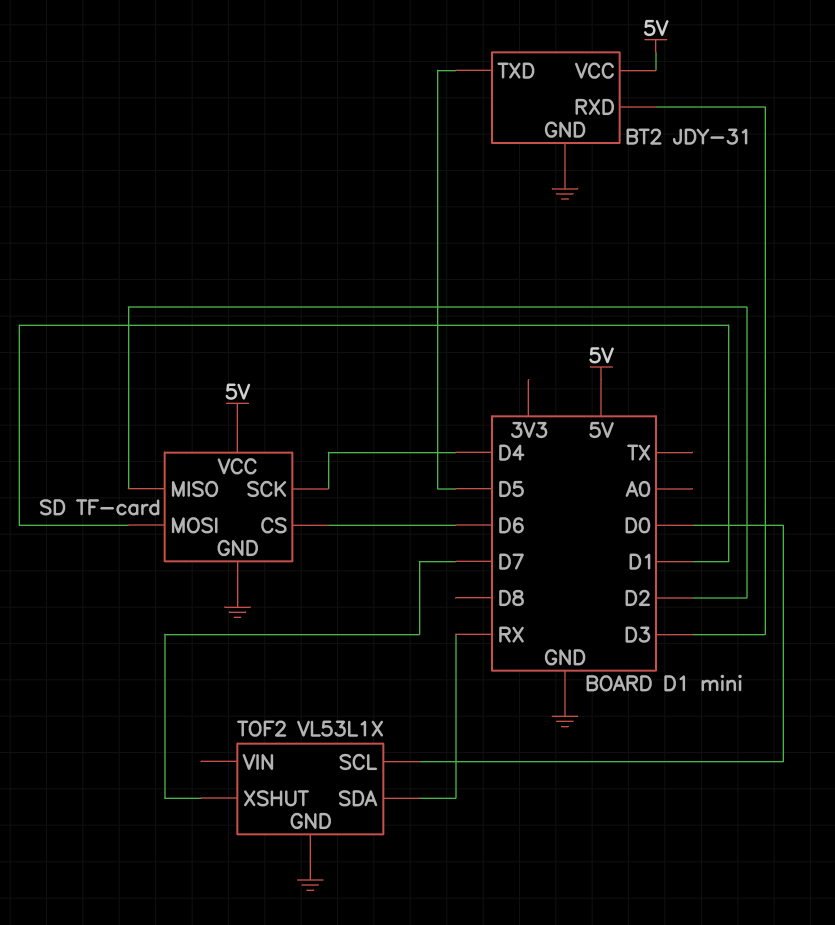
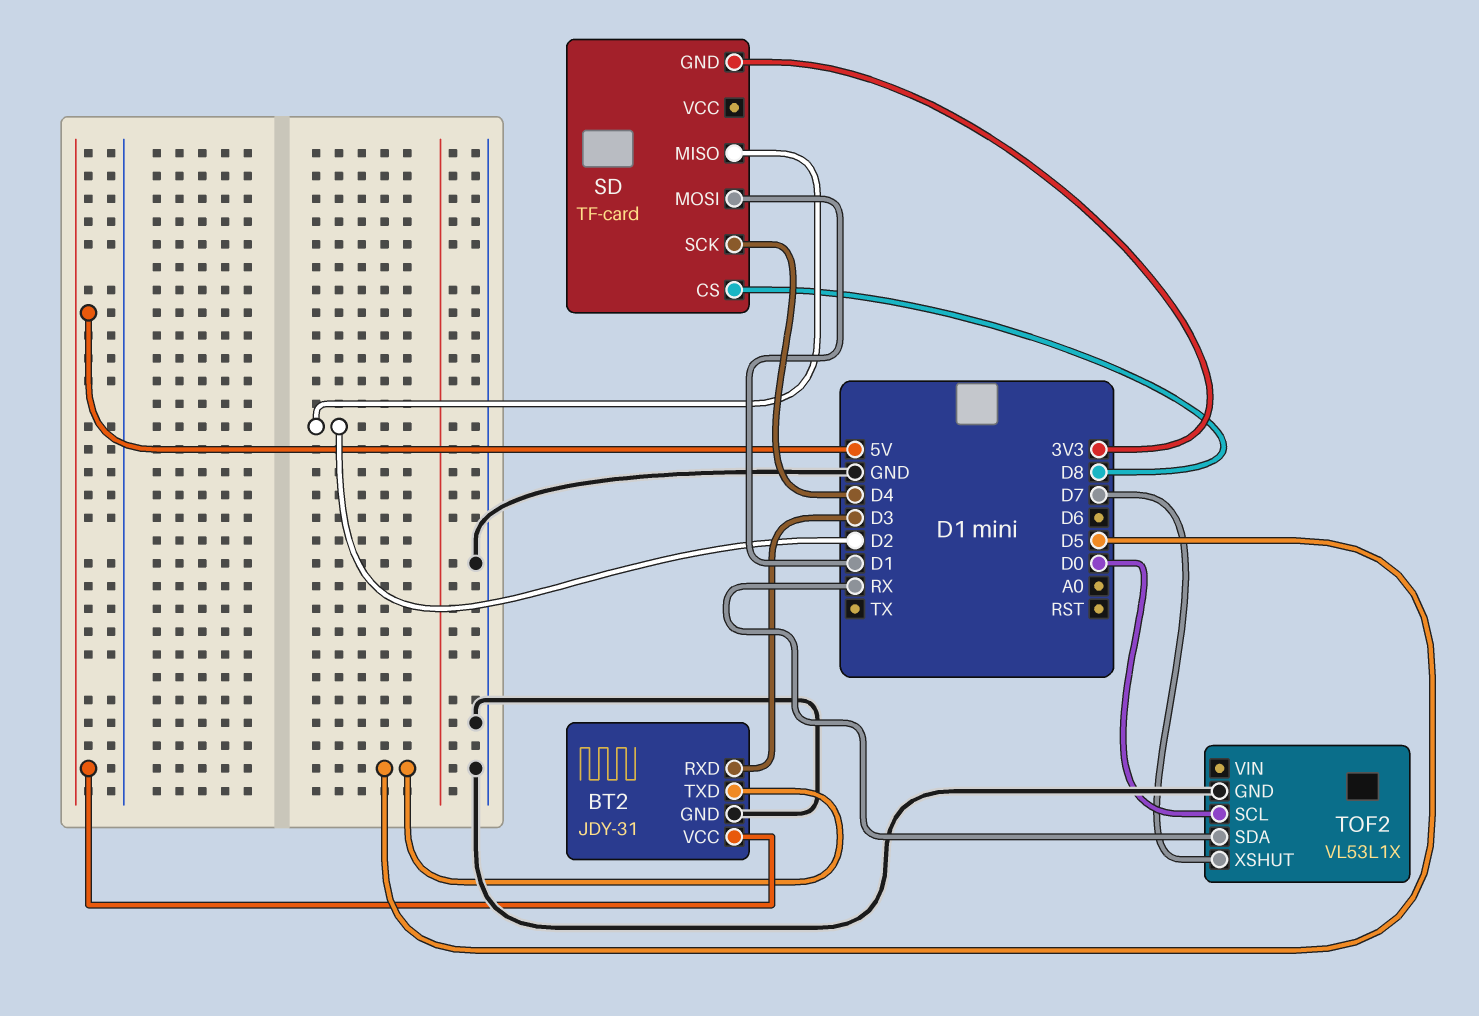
SD pin CS: D6 -> D8
SD pin GND: GND -> 3V3
SD pin VCC: 5V -> none

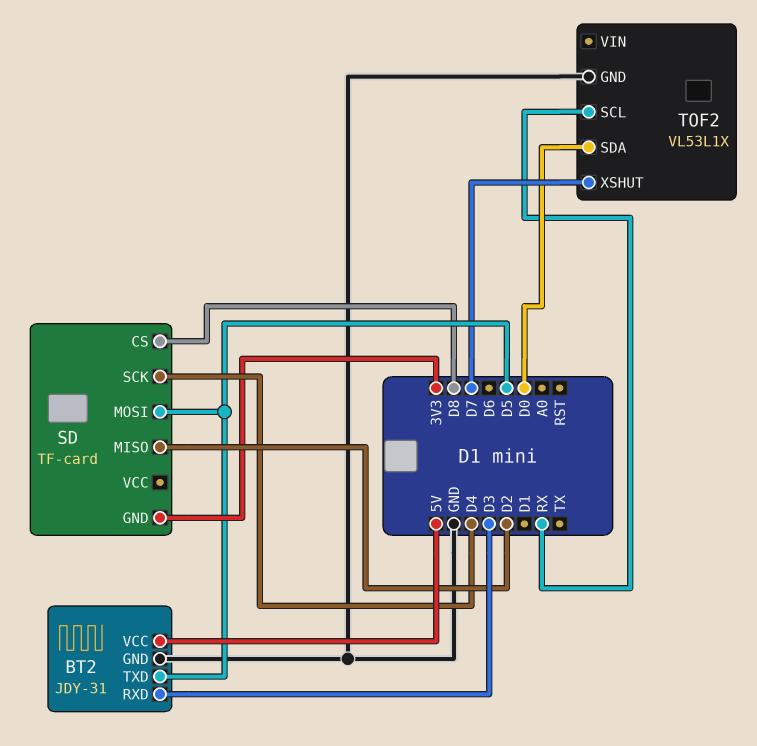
SD pin MOSI: D1 -> D5
TOF2 pin SCL: D0 -> RX
TOF2 pin SDA: RX -> D0

